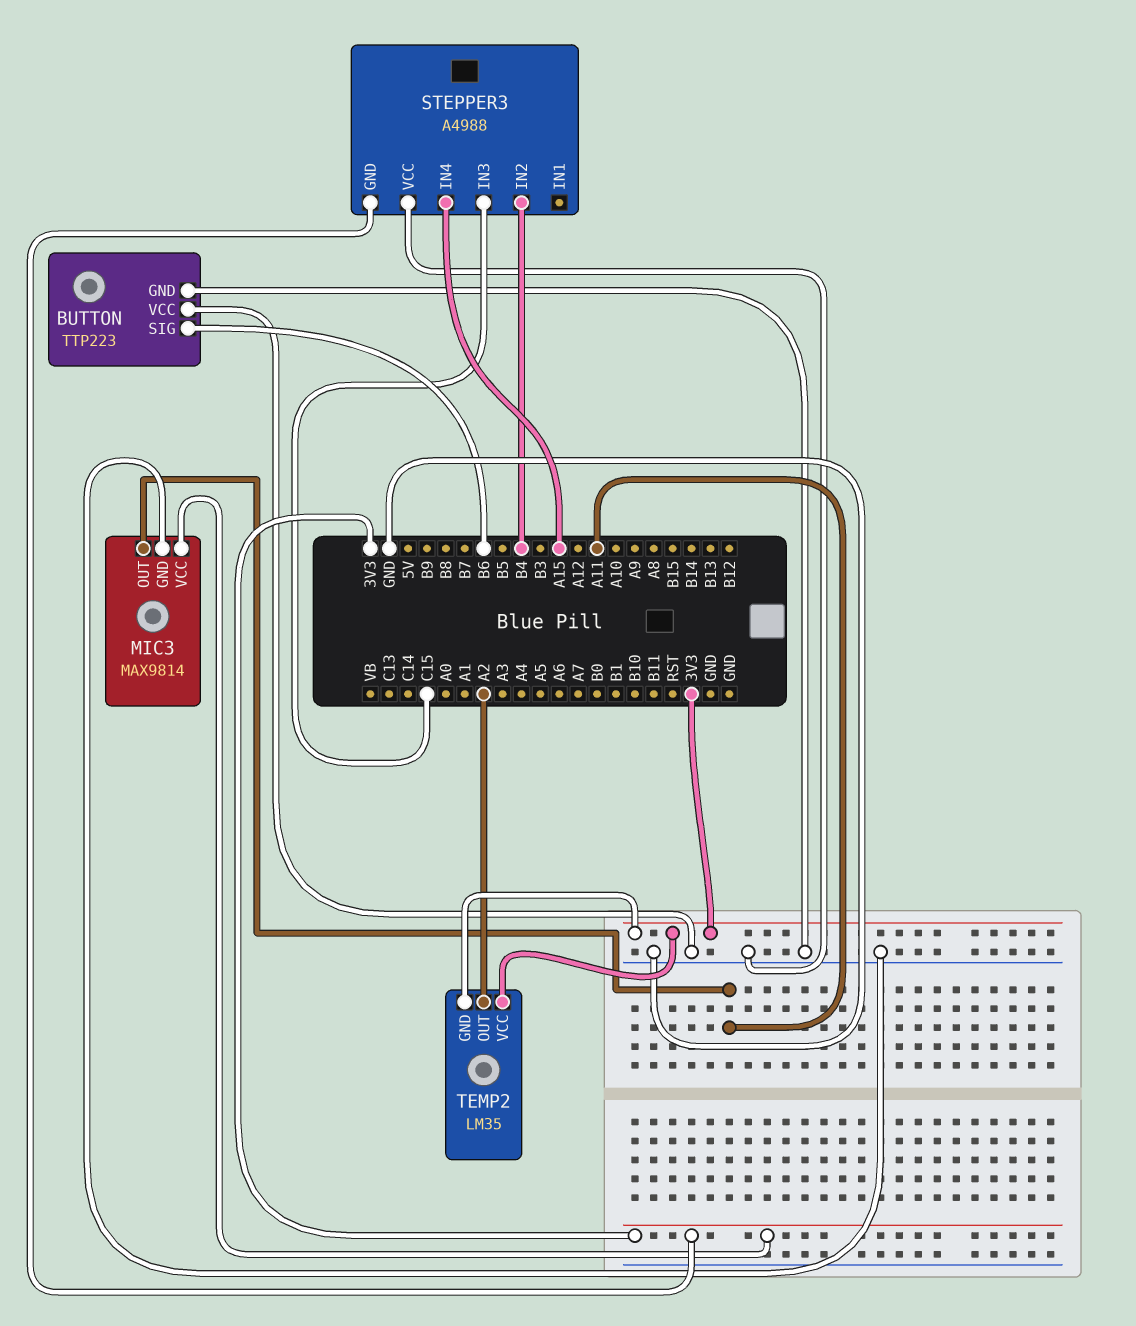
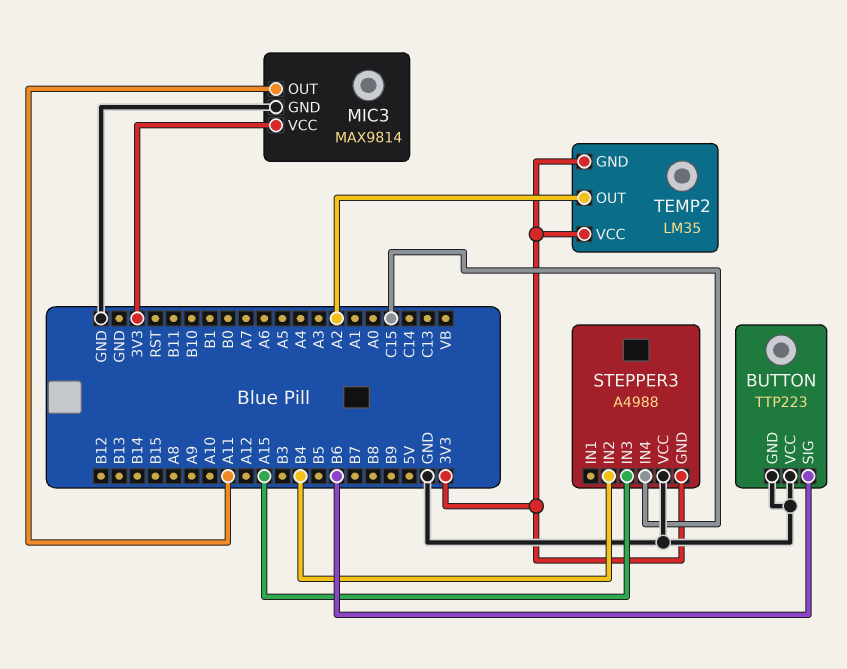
STEPPER3 pin IN3: C15 -> A15
STEPPER3 pin IN4: A15 -> C15

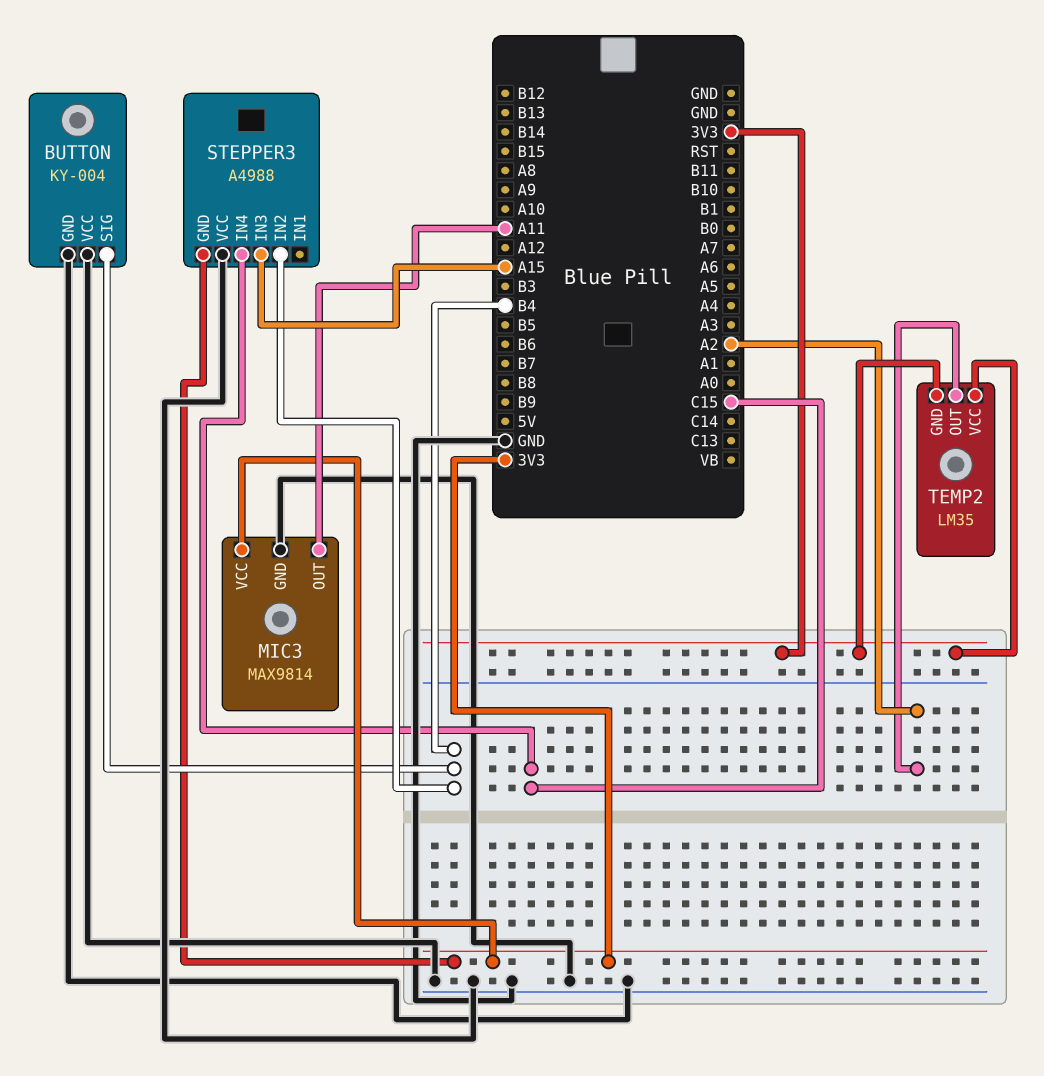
BUTTON: TTP223 -> KY-004
BUTTON pin SIG: B6 -> B4

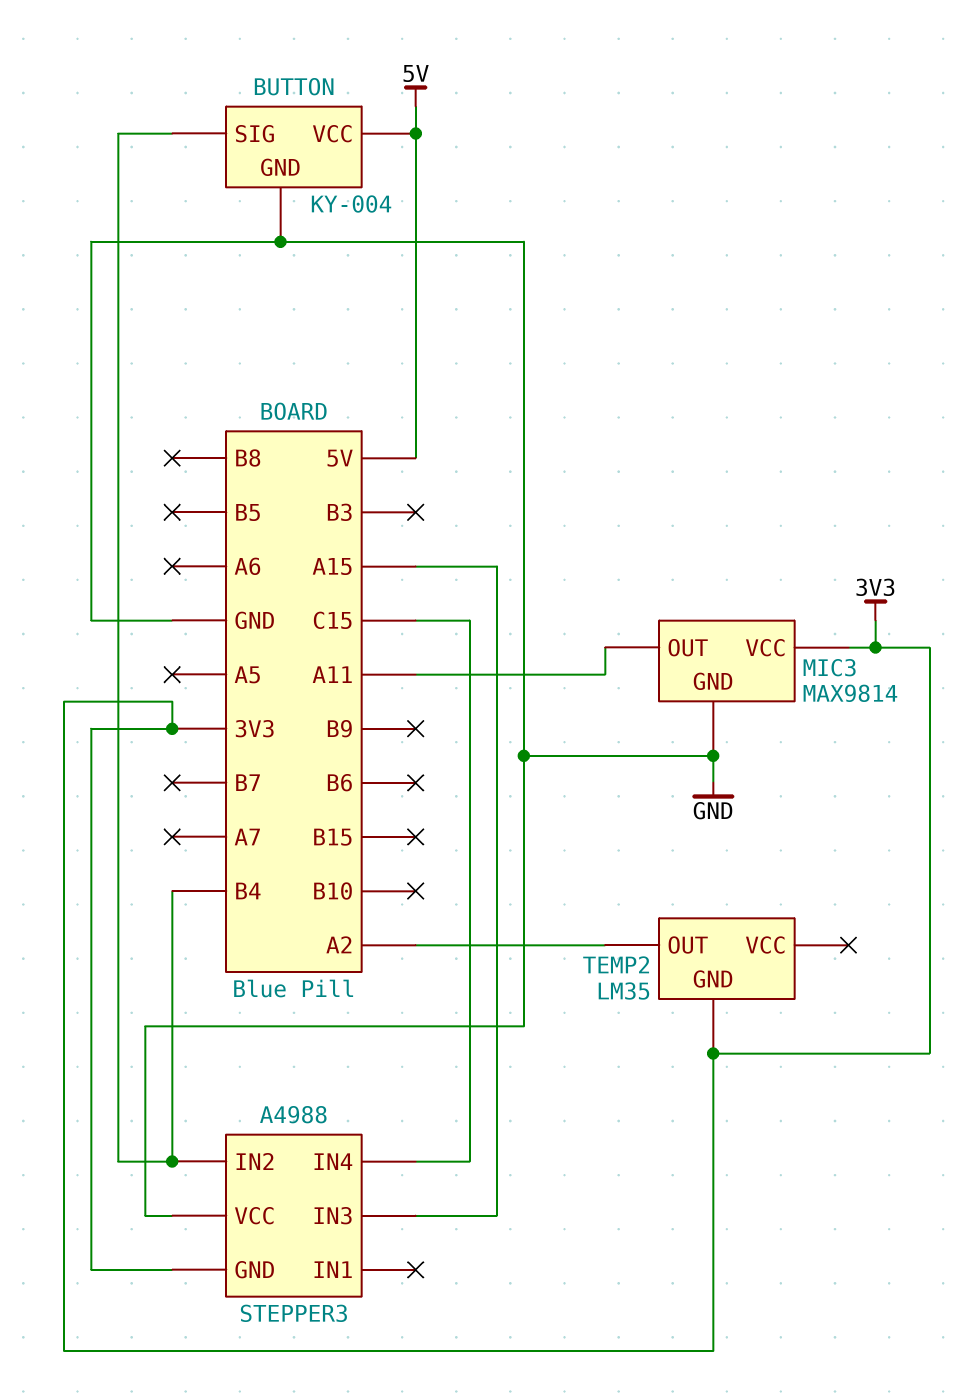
BUTTON pin VCC: GND -> 5V
TEMP2 pin VCC: 3V3 -> none

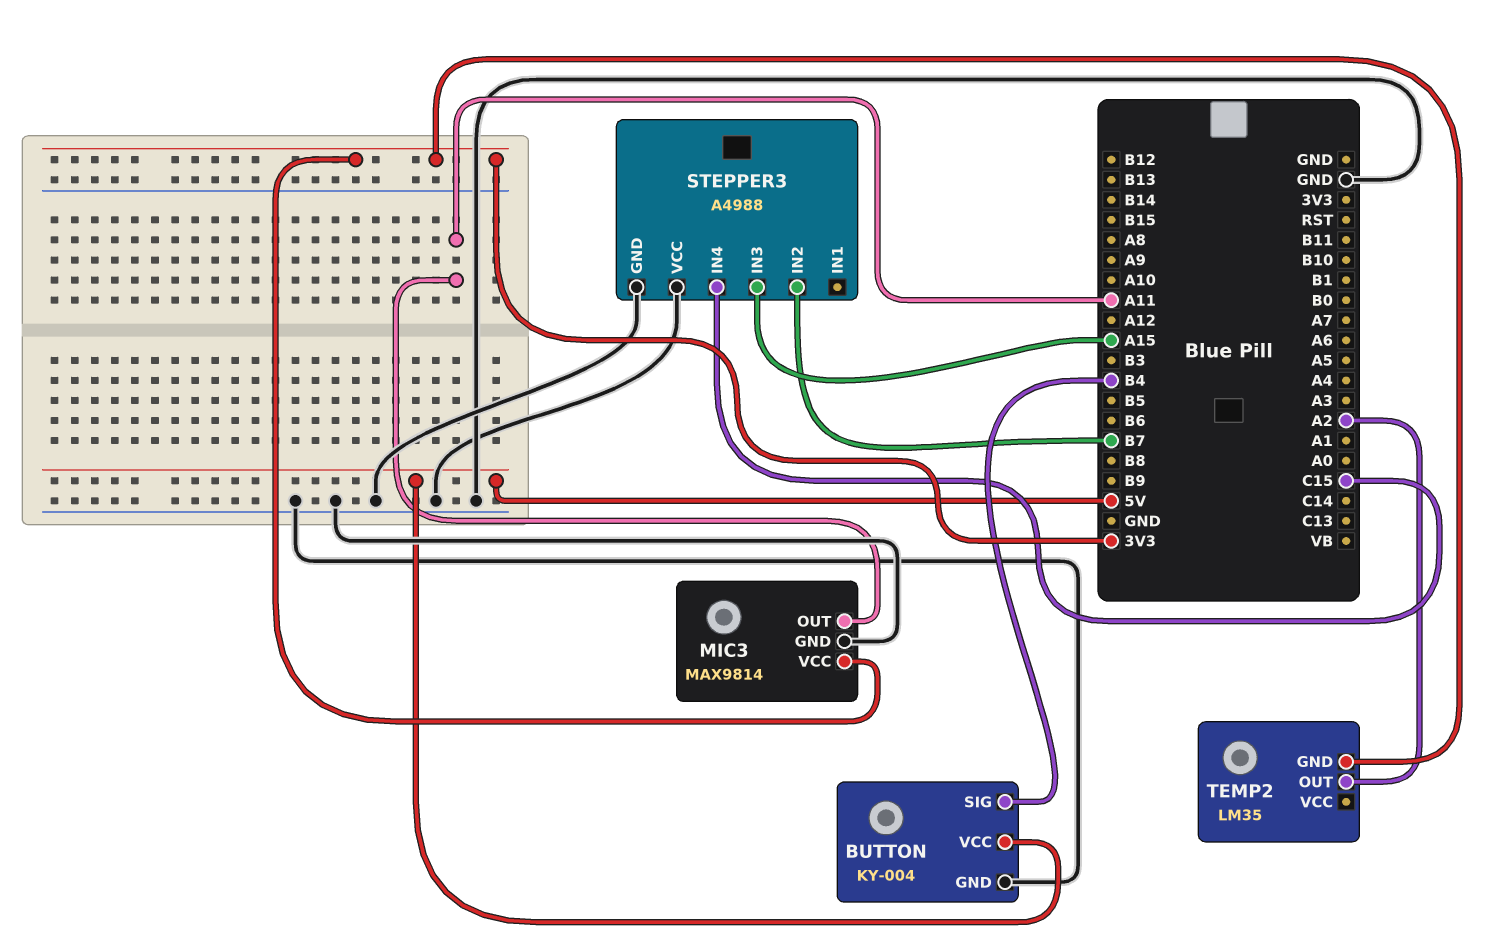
STEPPER3 pin GND: 3V3 -> GND
STEPPER3 pin IN2: B4 -> B7

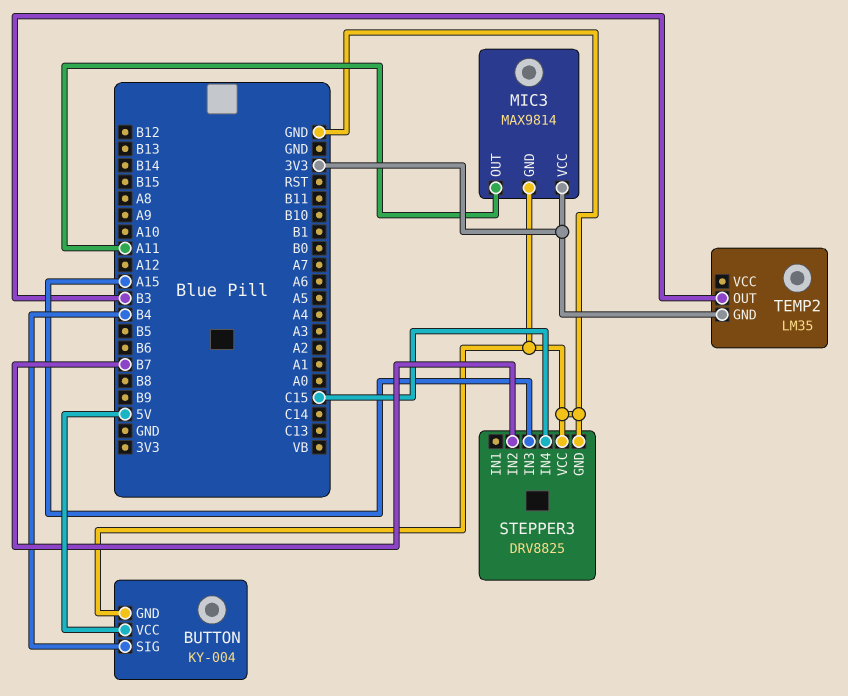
STEPPER3: A4988 -> DRV8825
TEMP2 pin OUT: A2 -> B3

